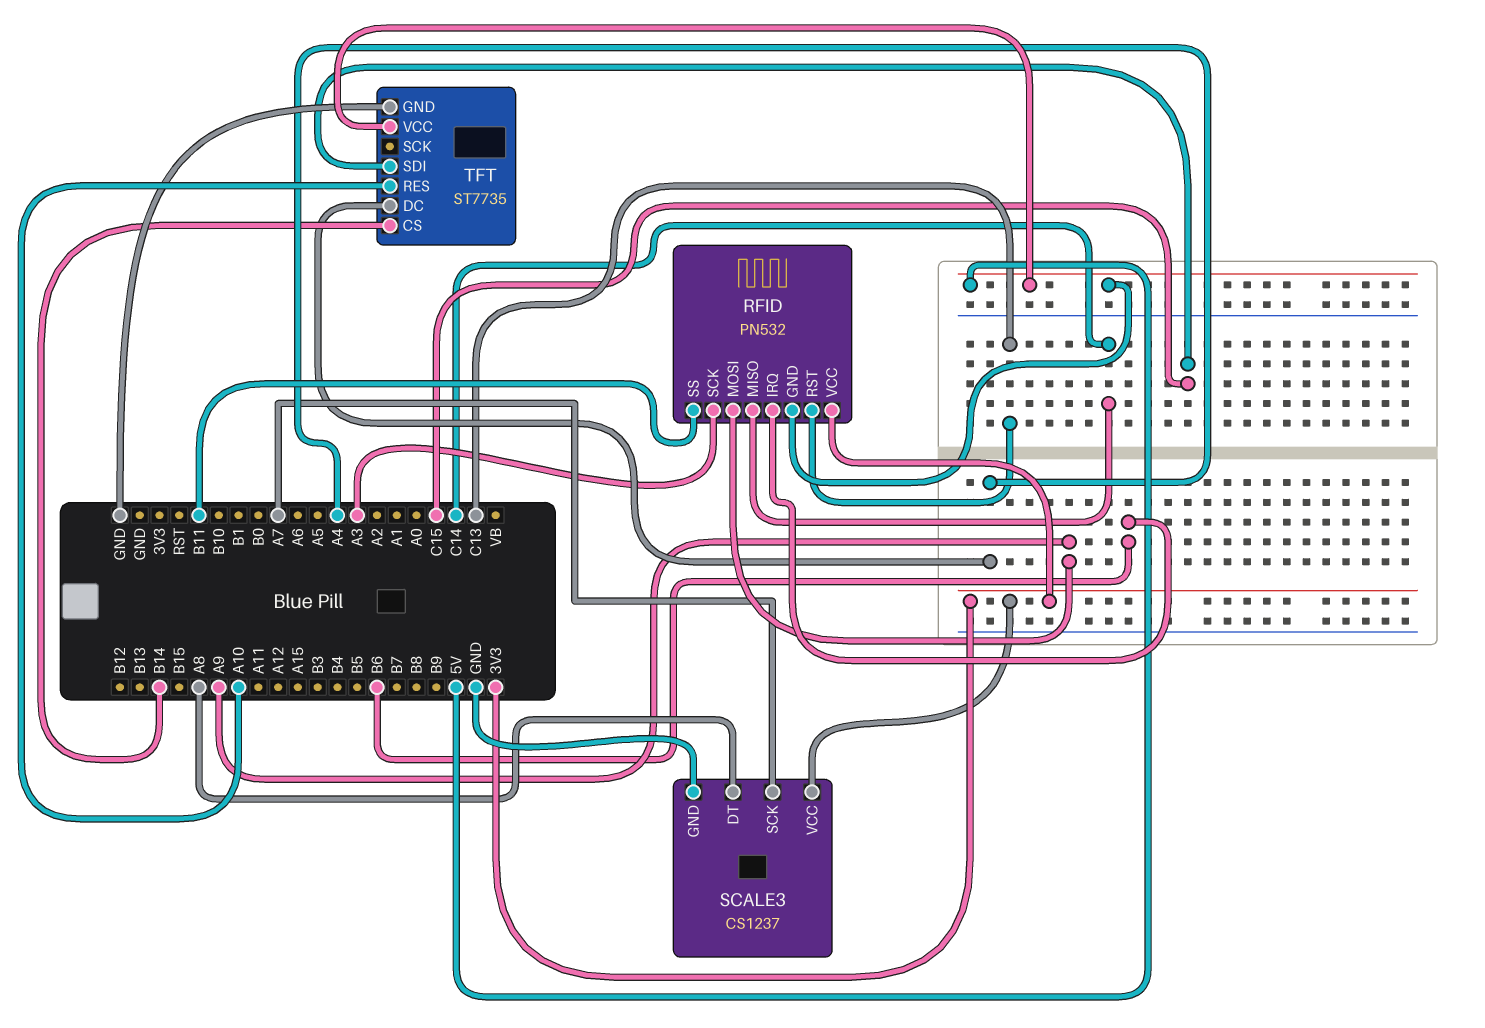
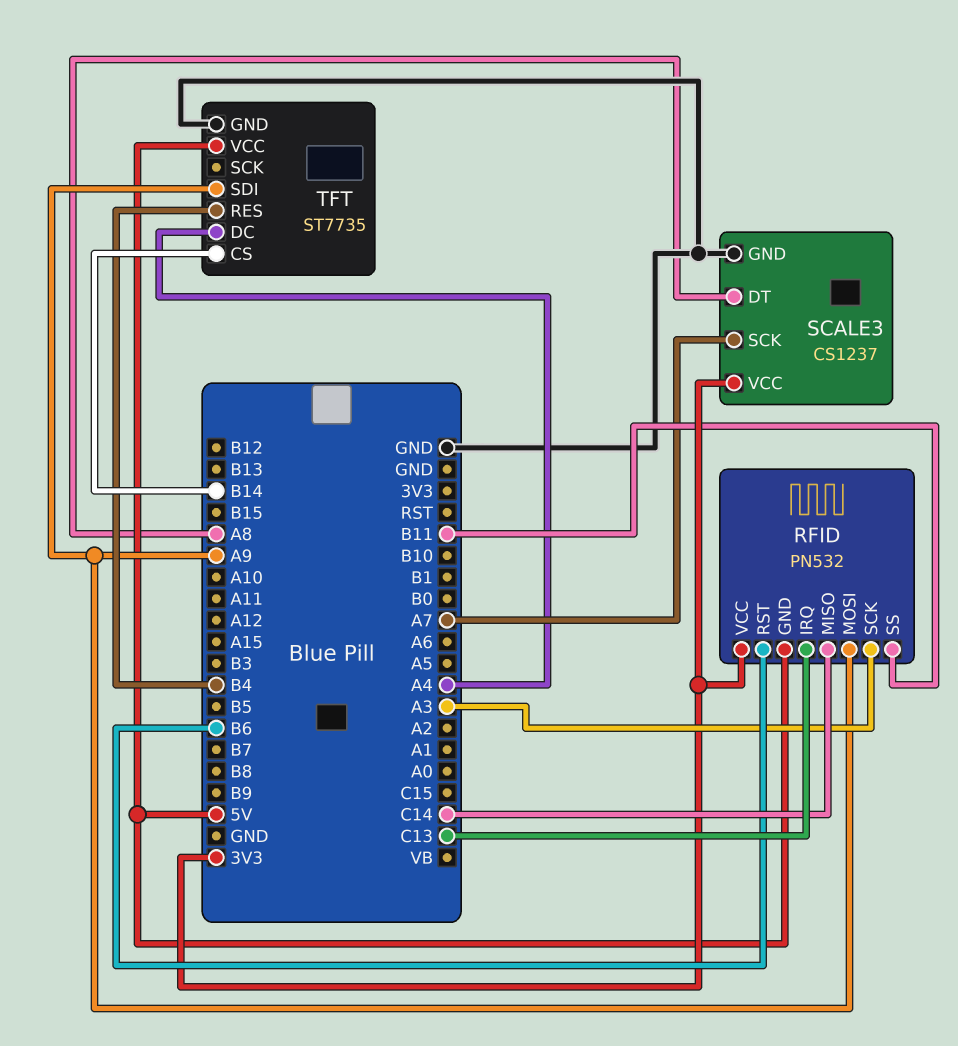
RFID pin IRQ: B6 -> C13
RFID pin RST: C13 -> B6
TFT pin RES: A10 -> B4
TFT pin SDI: C15 -> A9

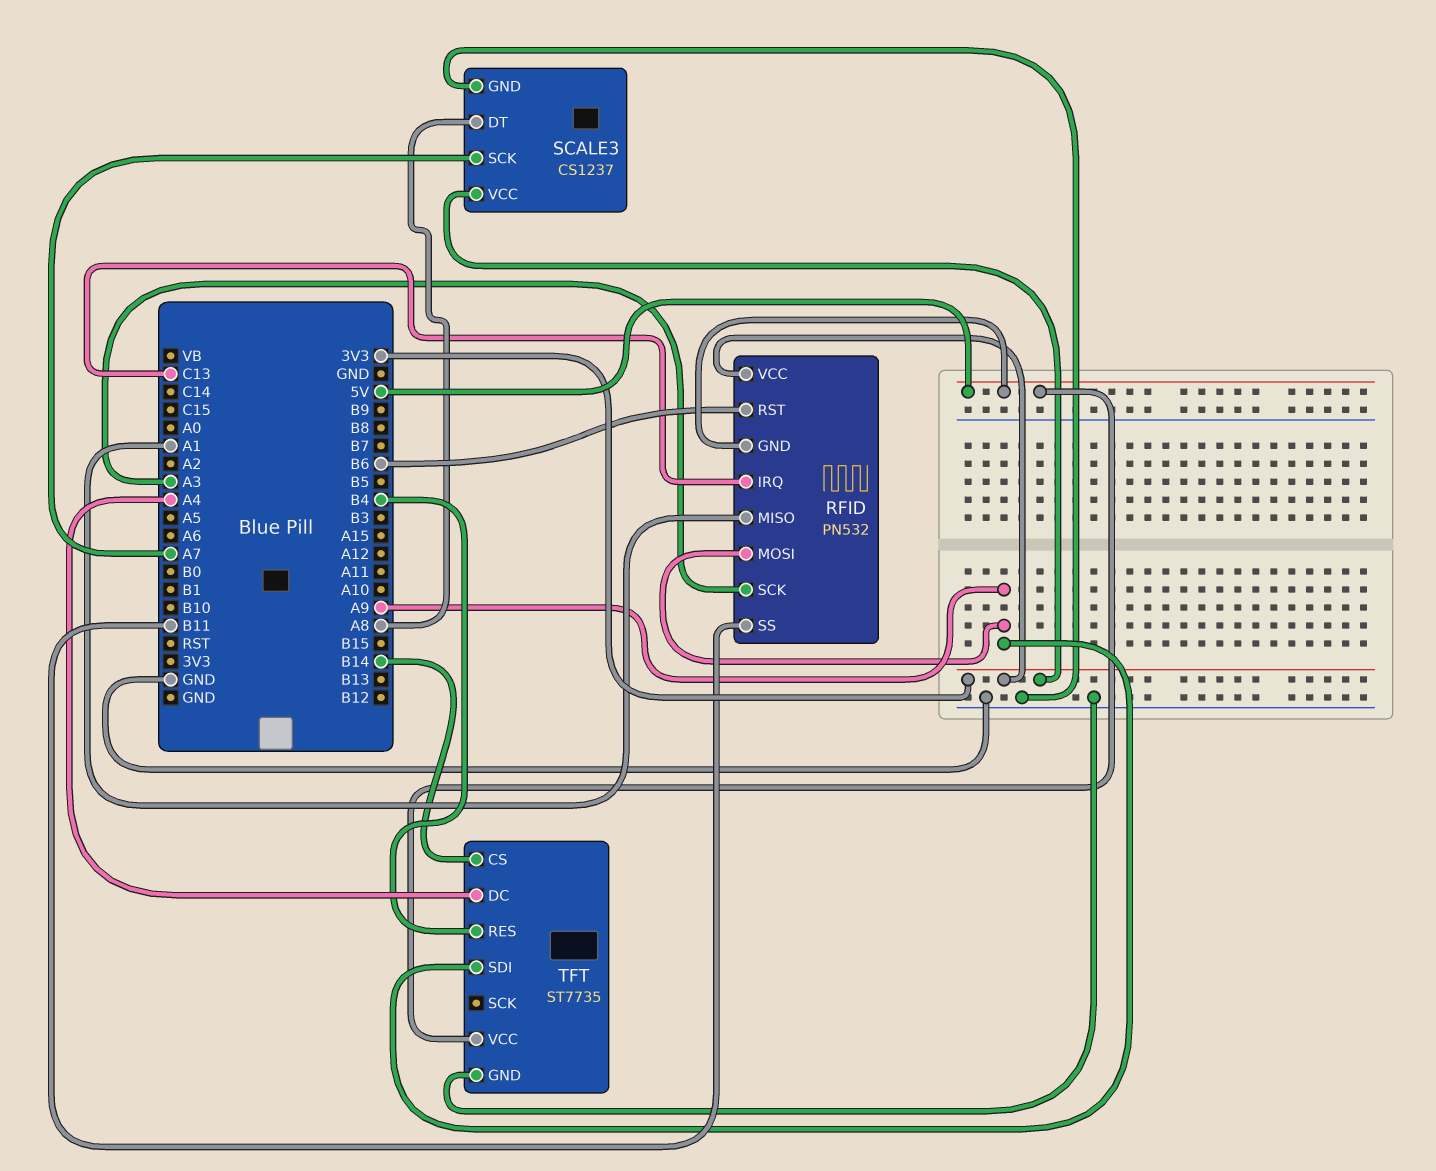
RFID pin MISO: C14 -> A1

